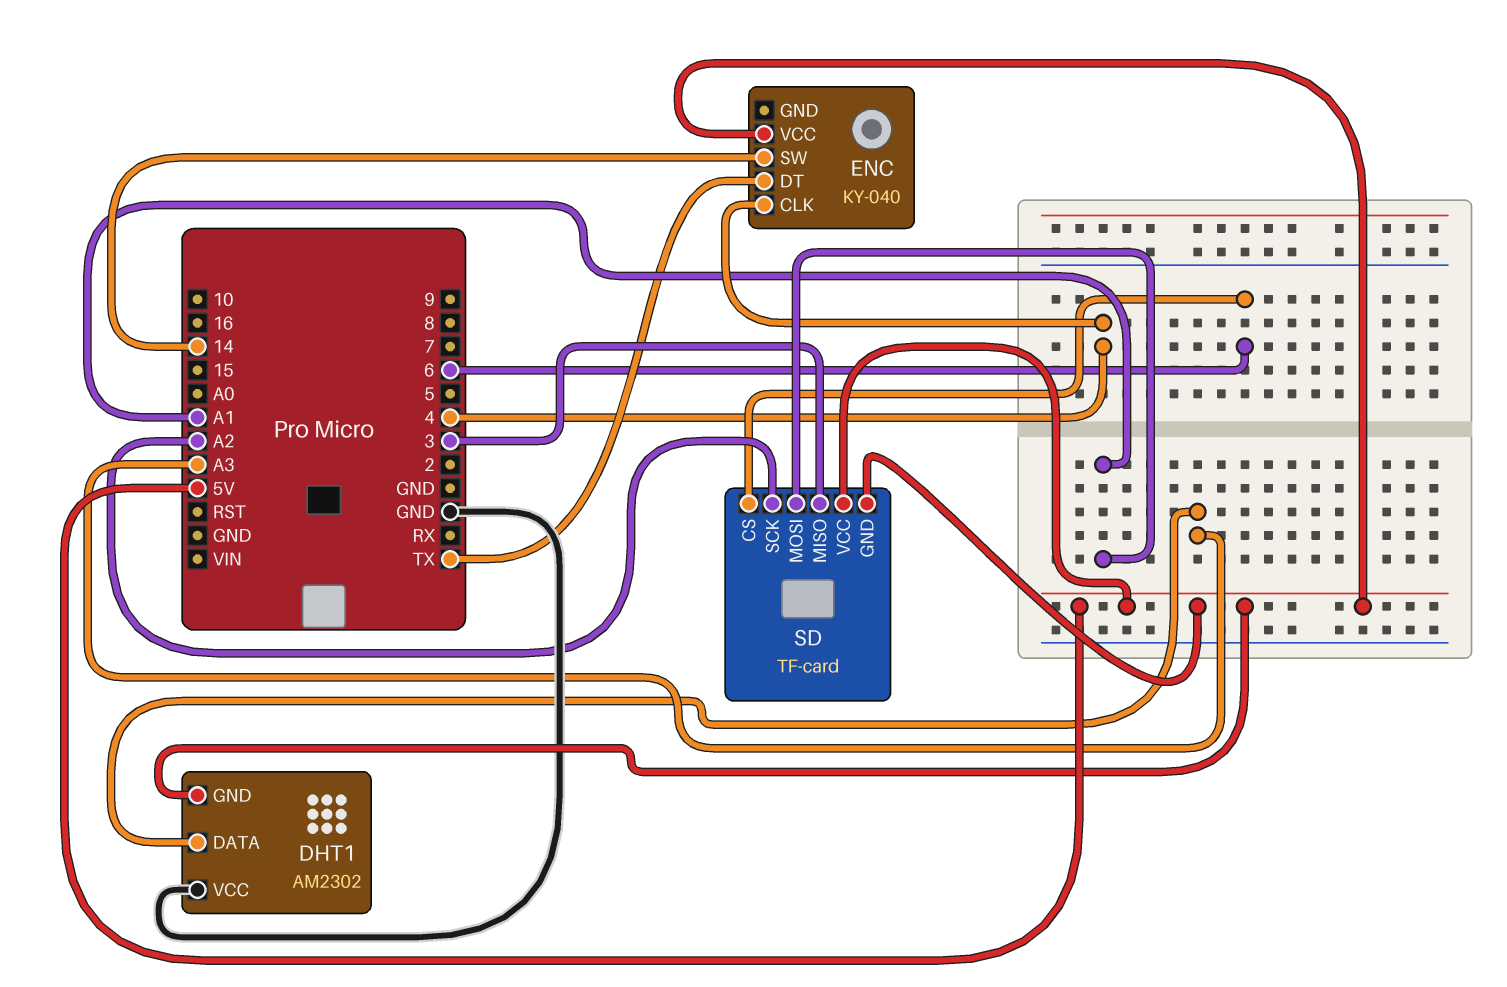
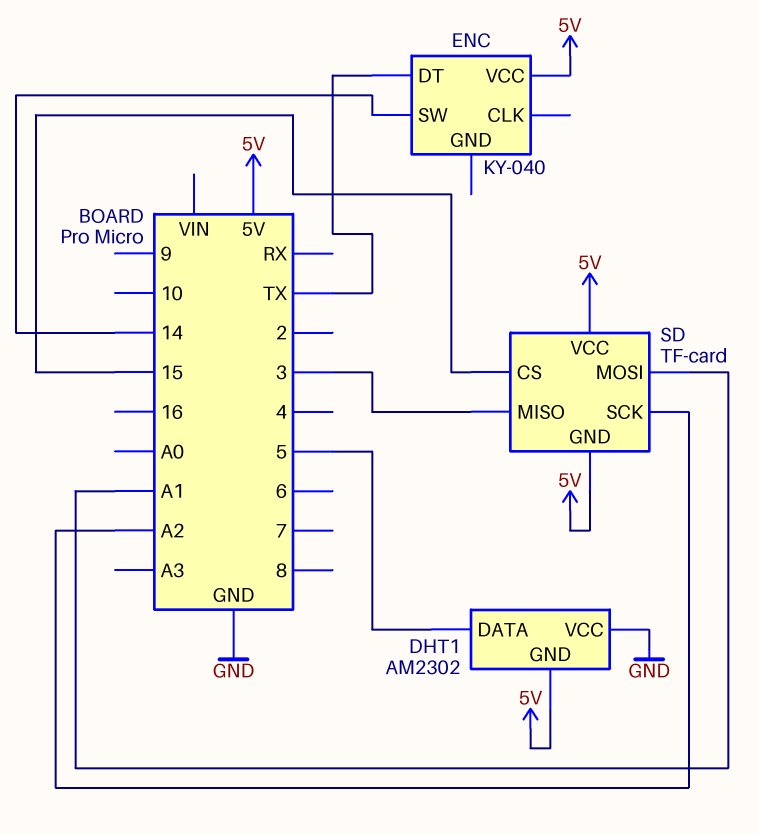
DHT1 pin DATA: A3 -> 5
ENC pin CLK: 4 -> none
SD pin CS: 6 -> 15

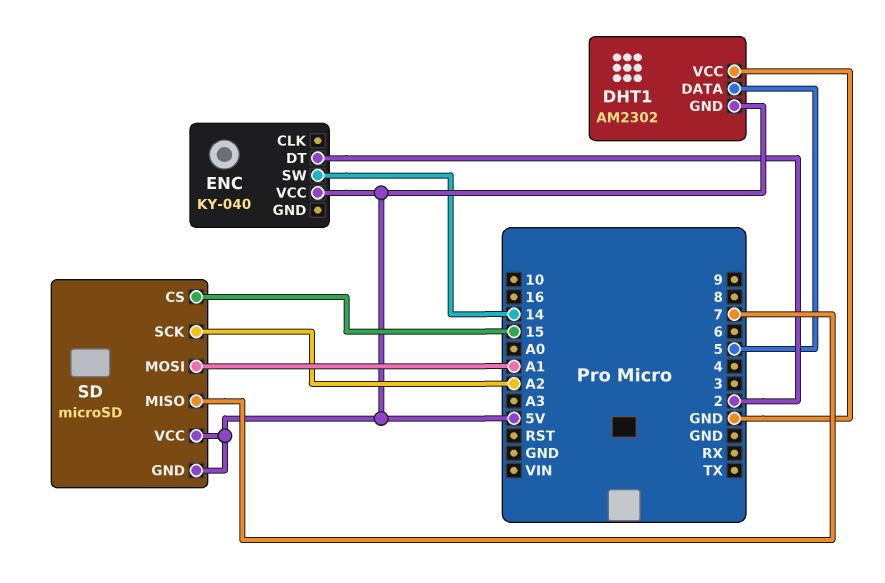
ENC pin DT: TX -> 2
SD: TF-card -> microSD
SD pin MISO: 3 -> 7

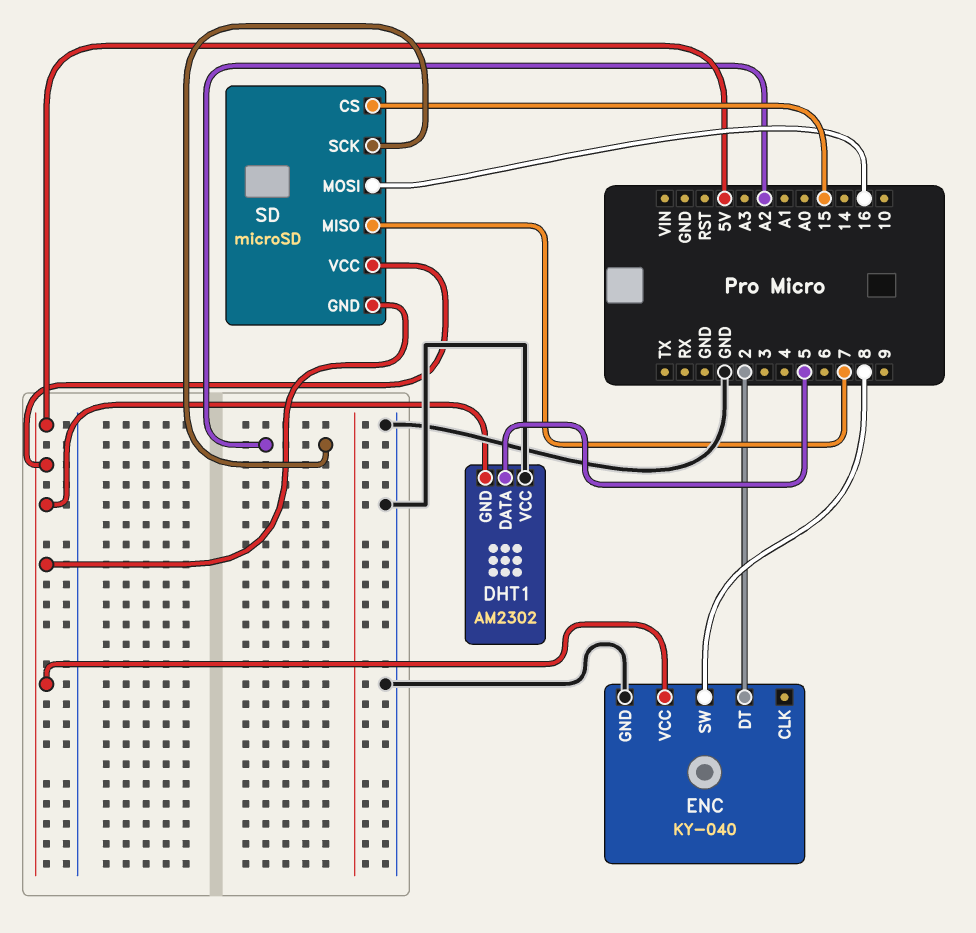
ENC pin GND: none -> GND
ENC pin SW: 14 -> 8
SD pin MOSI: A1 -> 16

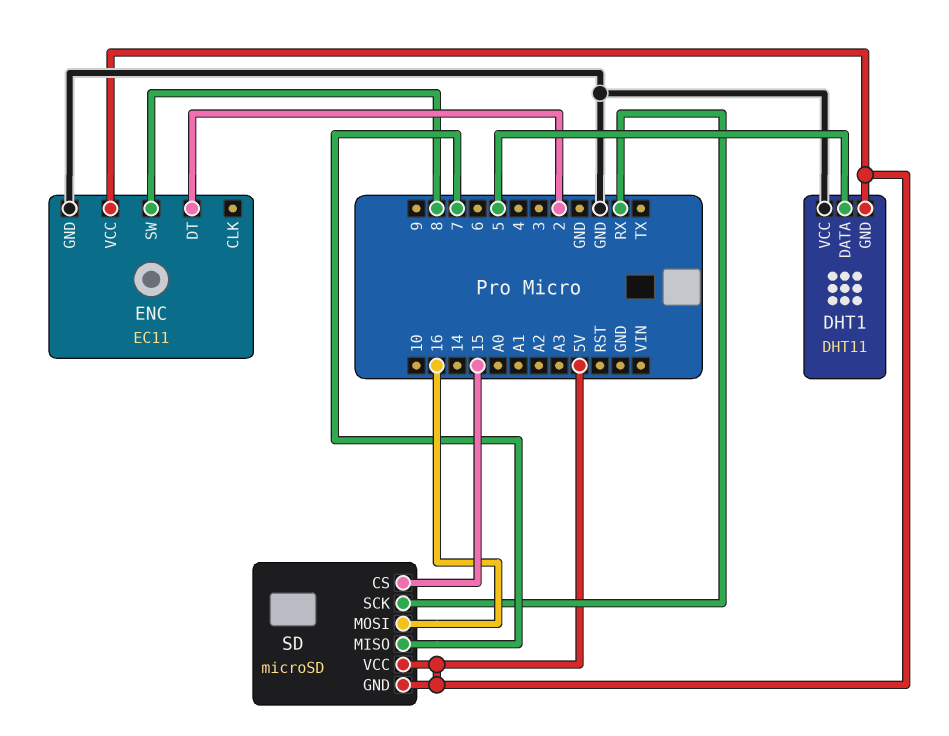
DHT1: AM2302 -> DHT11
ENC: KY-040 -> EC11
SD pin SCK: A2 -> RX

